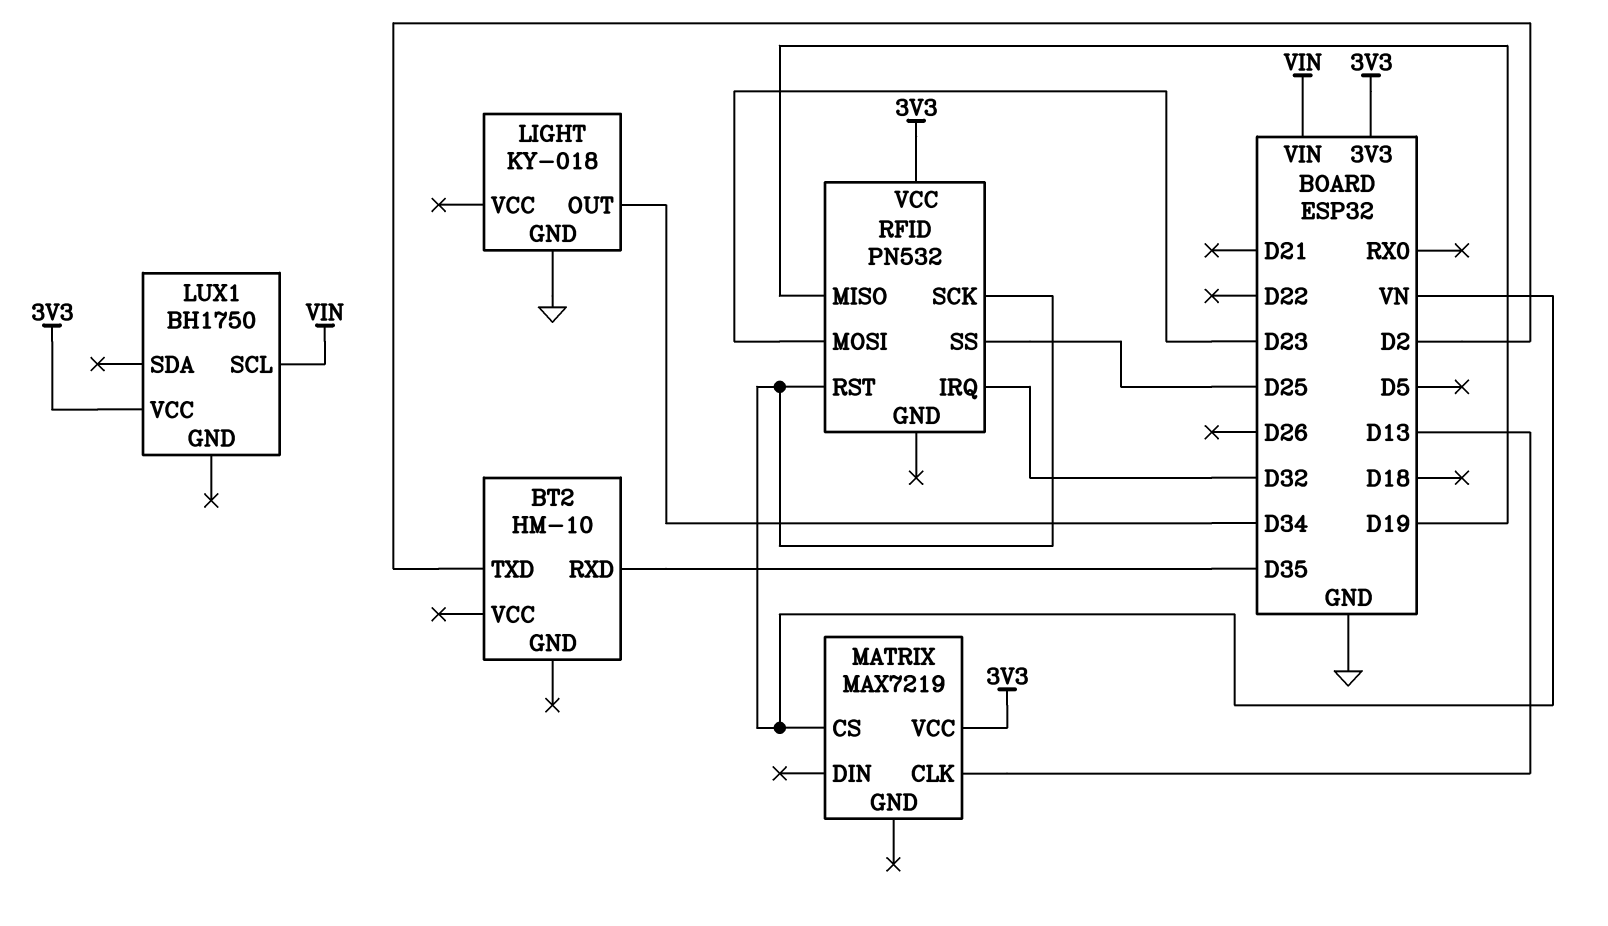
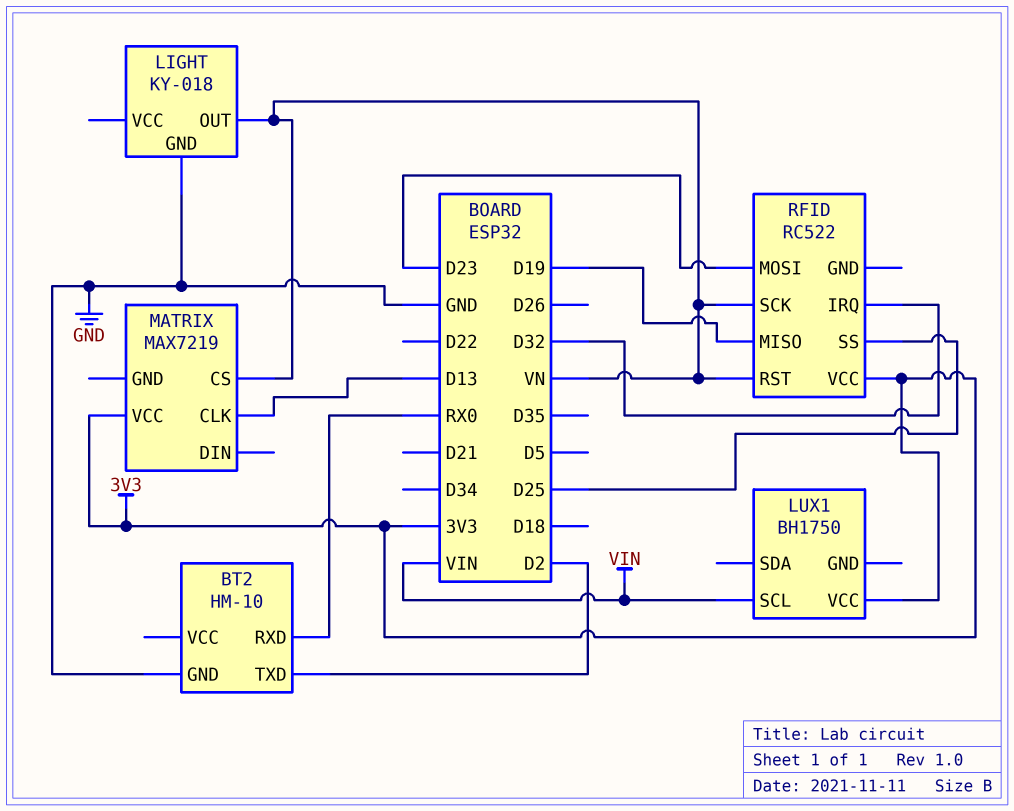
BT2 pin GND: none -> GND
BT2 pin RXD: D35 -> RX0
LIGHT pin OUT: D34 -> VN
RFID: PN532 -> RC522

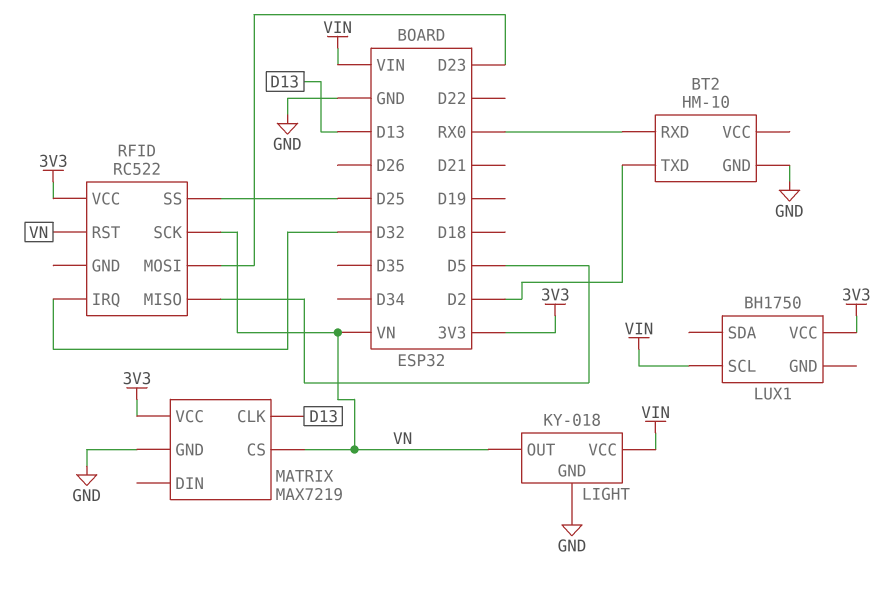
LIGHT pin VCC: none -> VIN
MATRIX pin GND: none -> GND
RFID pin MISO: D19 -> D5

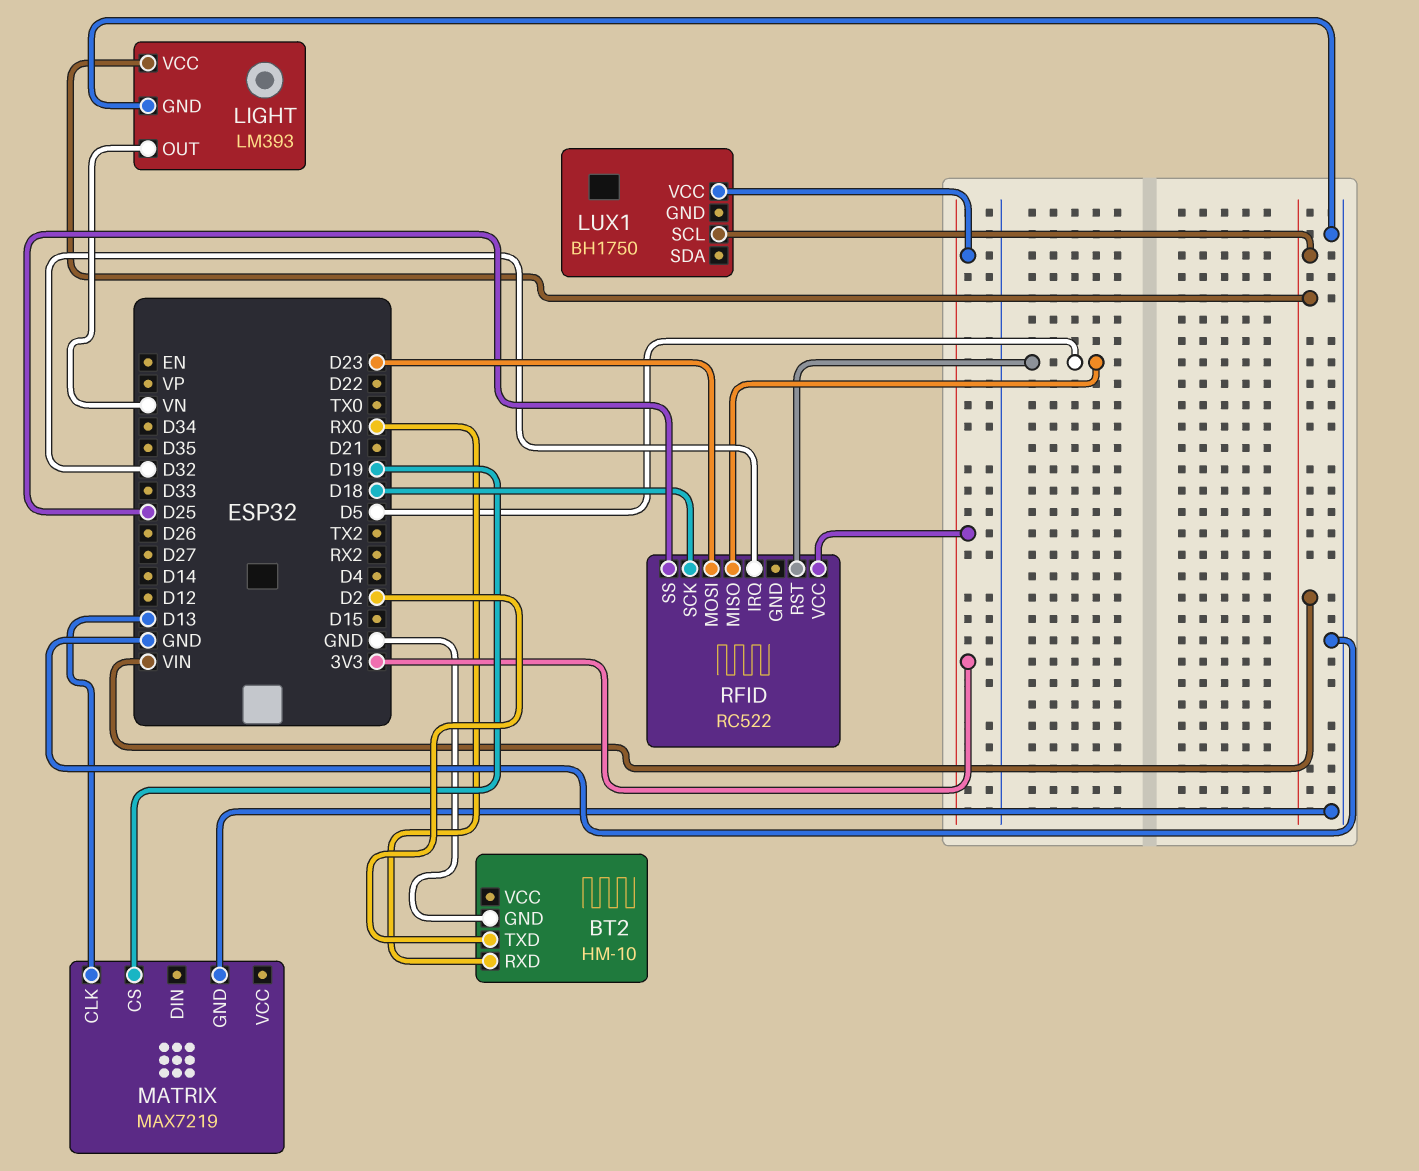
LIGHT: KY-018 -> LM393
MATRIX pin CS: VN -> D19
MATRIX pin VCC: 3V3 -> none
RFID pin RST: VN -> D5
RFID pin SCK: VN -> D18

